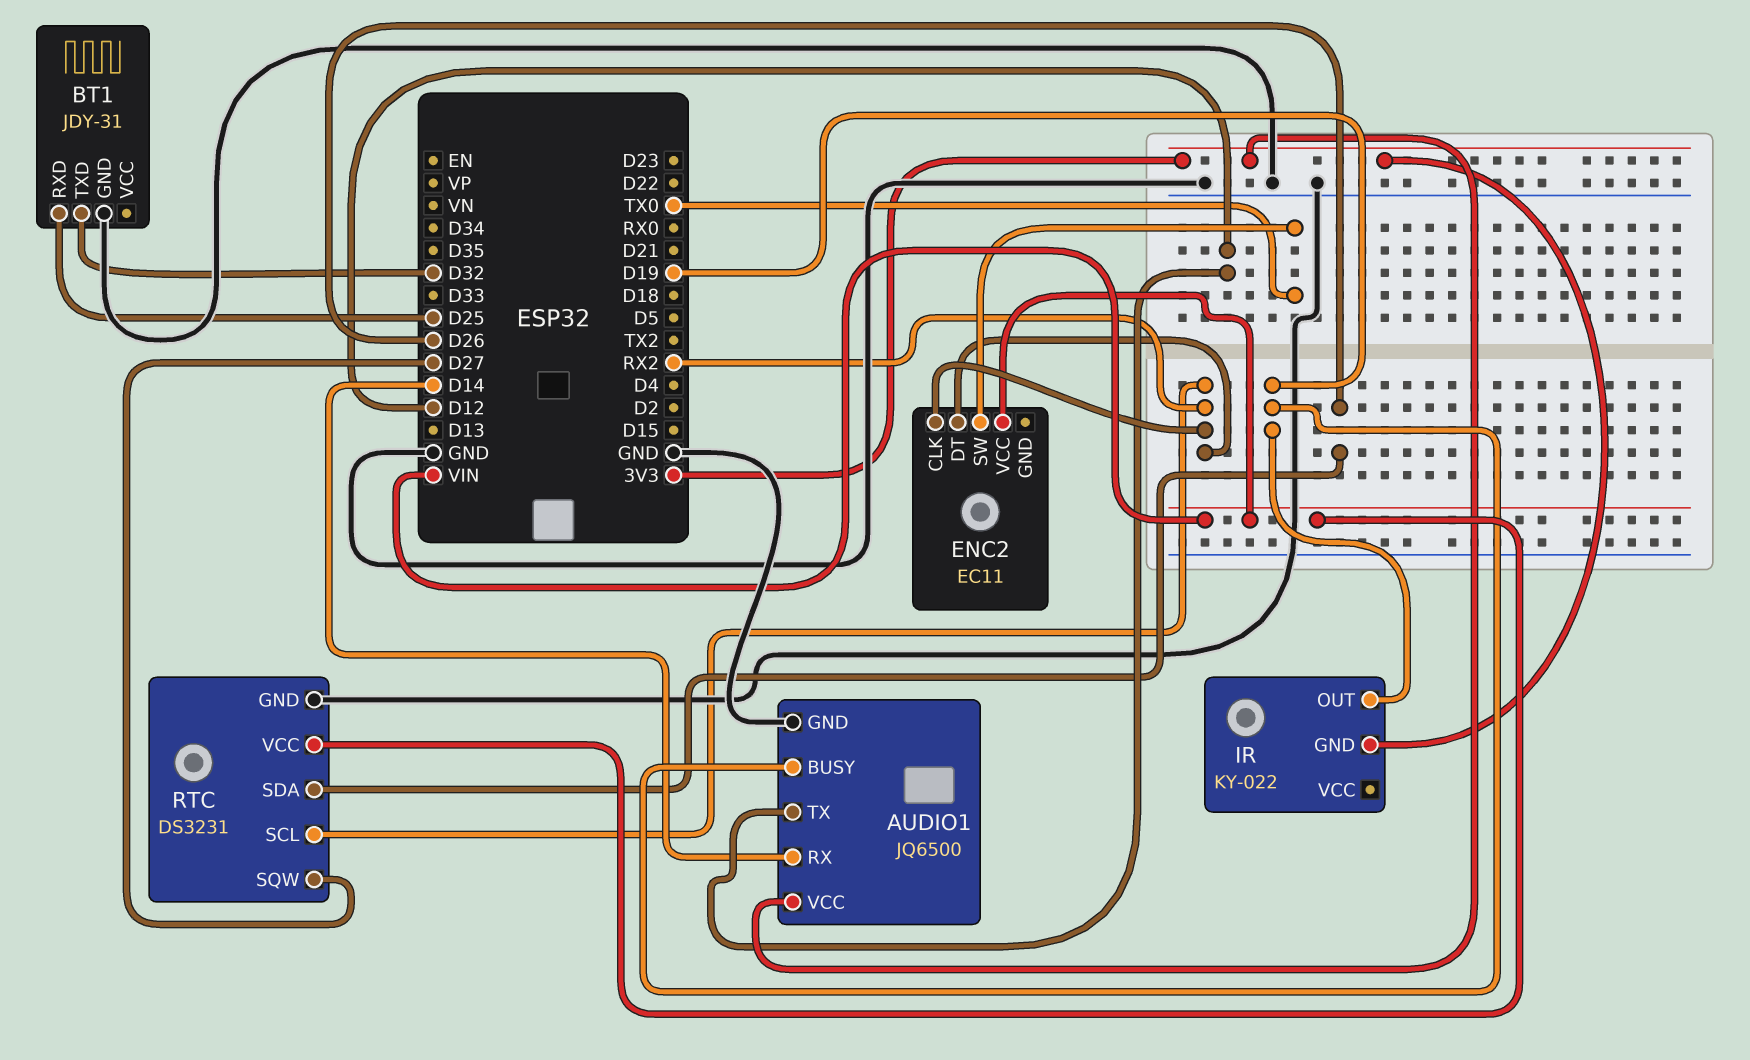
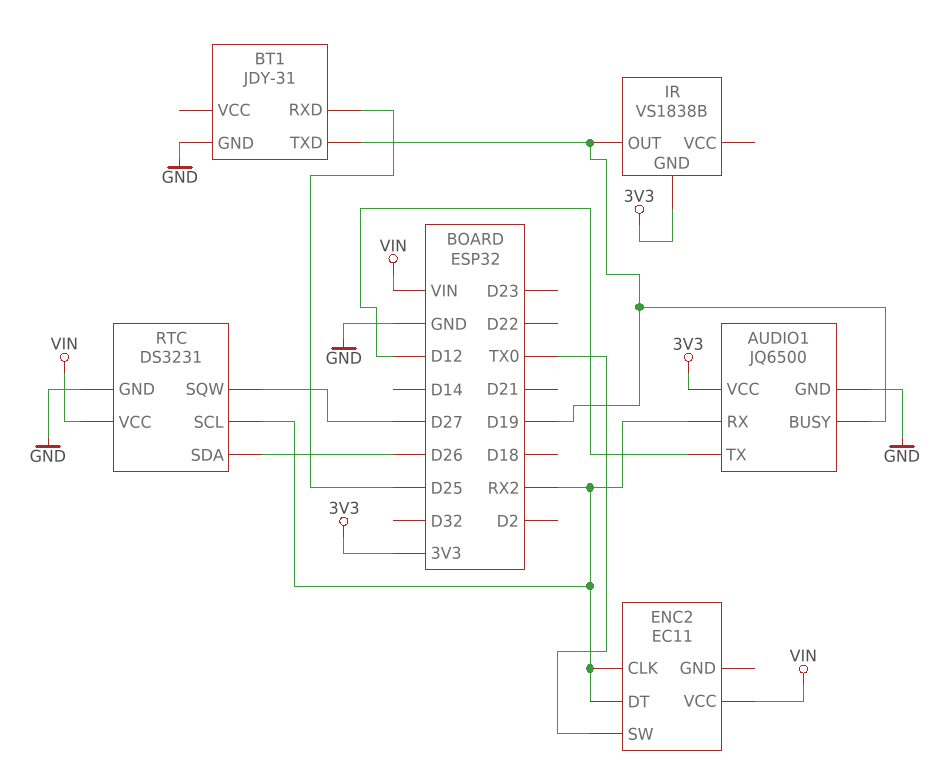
AUDIO1 pin RX: D14 -> RX2
BT1 pin TXD: D32 -> D19
IR: KY-022 -> VS1838B

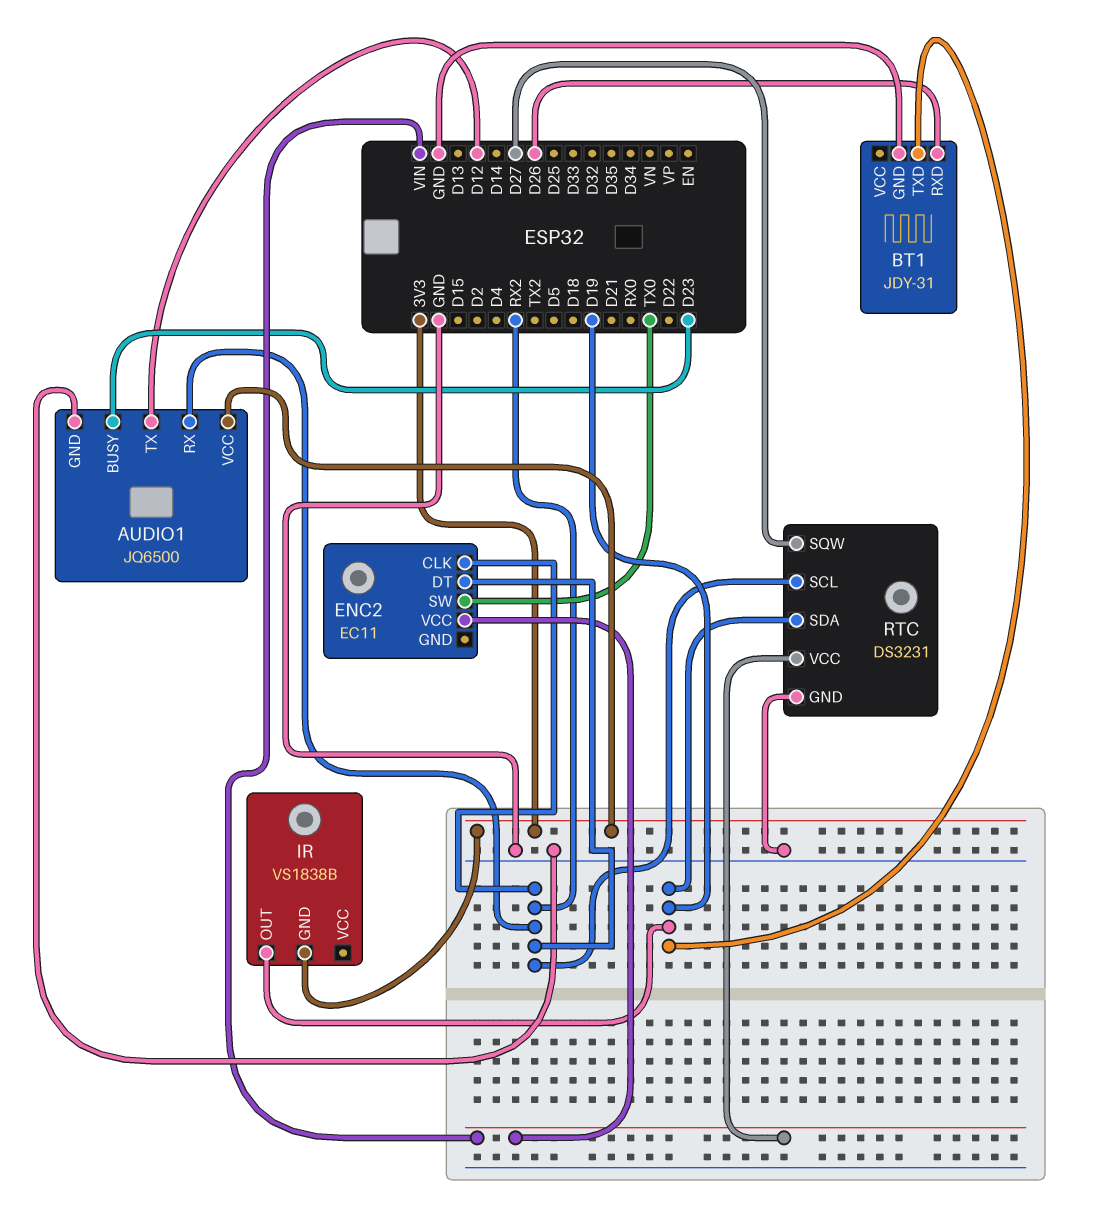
AUDIO1 pin BUSY: D19 -> D23
BT1 pin RXD: D25 -> D26
RTC pin SDA: D26 -> D19

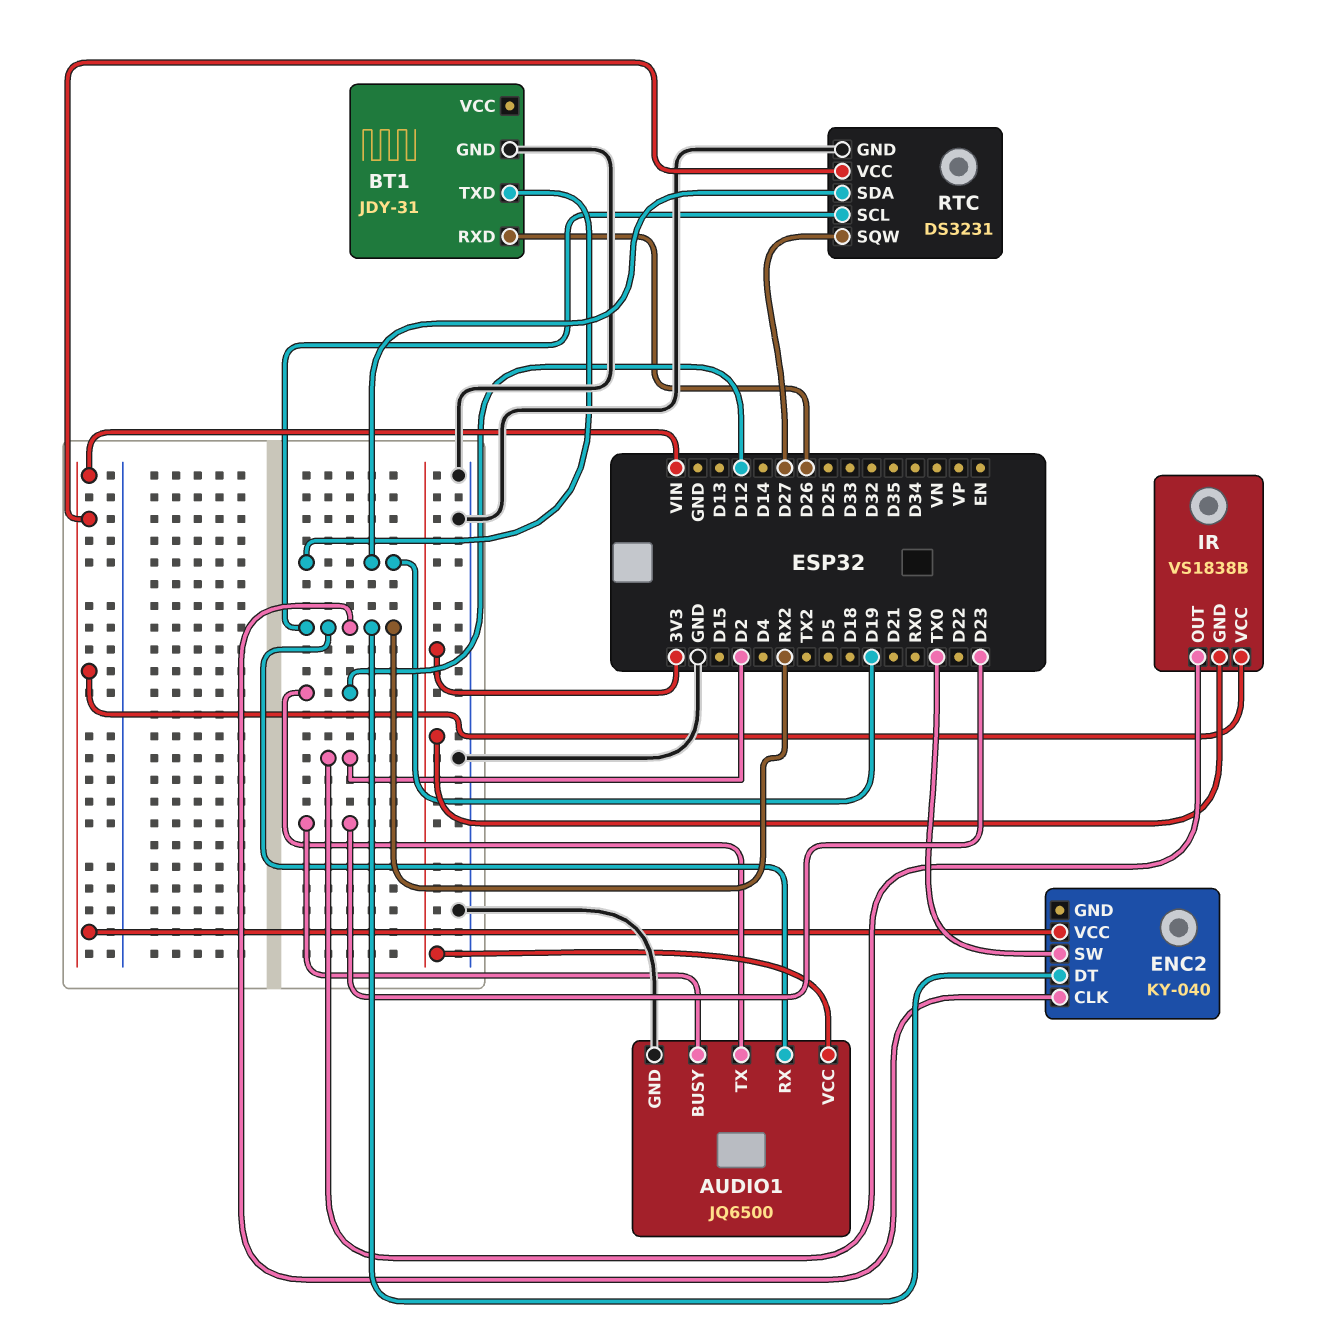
ENC2: EC11 -> KY-040
IR pin OUT: D19 -> D2
IR pin VCC: none -> VIN

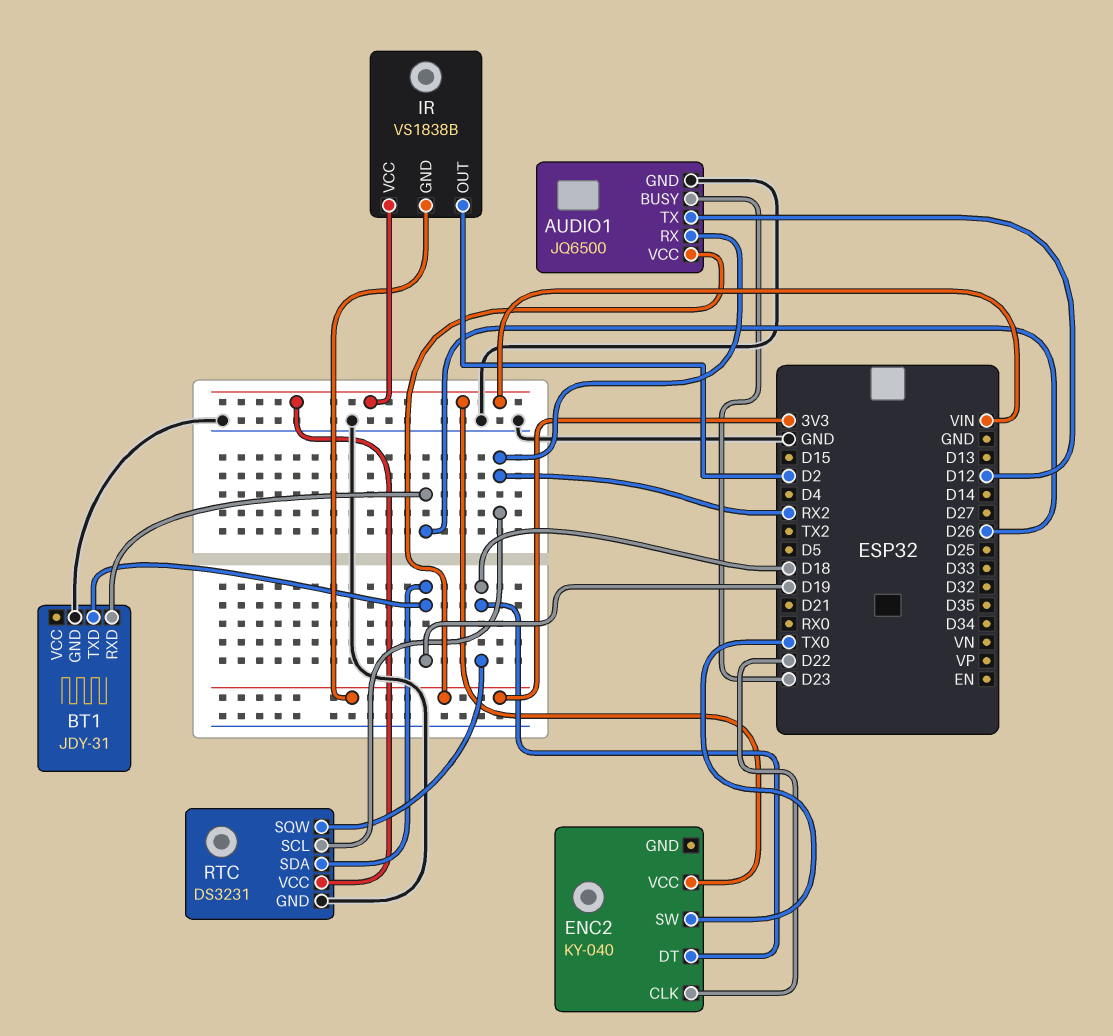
ENC2 pin CLK: RX2 -> D22
ENC2 pin DT: RX2 -> D18
RTC pin SQW: D27 -> D18

